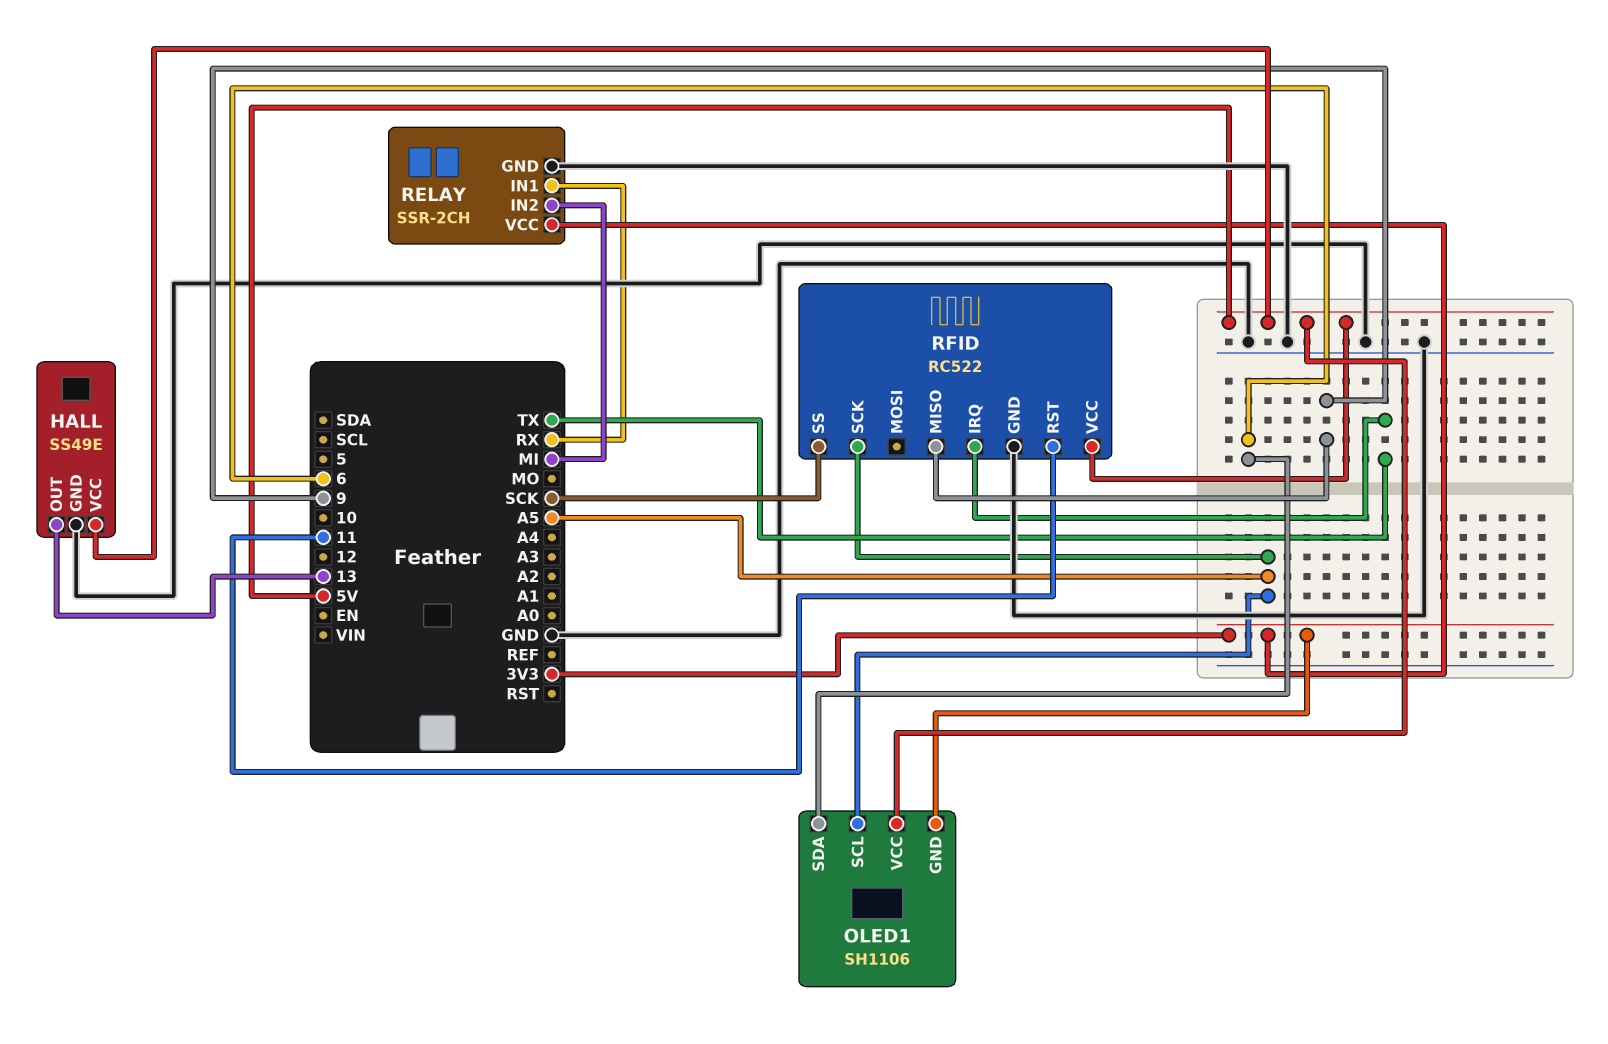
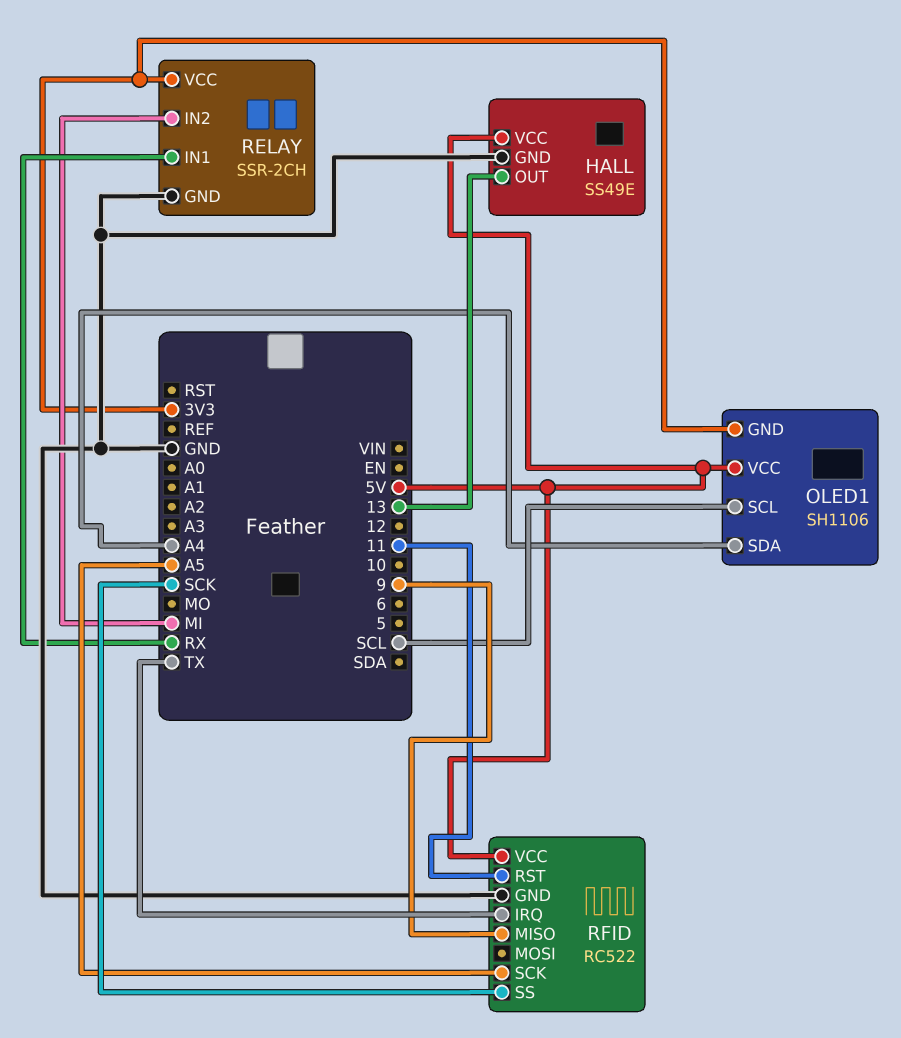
OLED1 pin SCL: A5 -> SCL
OLED1 pin SDA: 6 -> A4

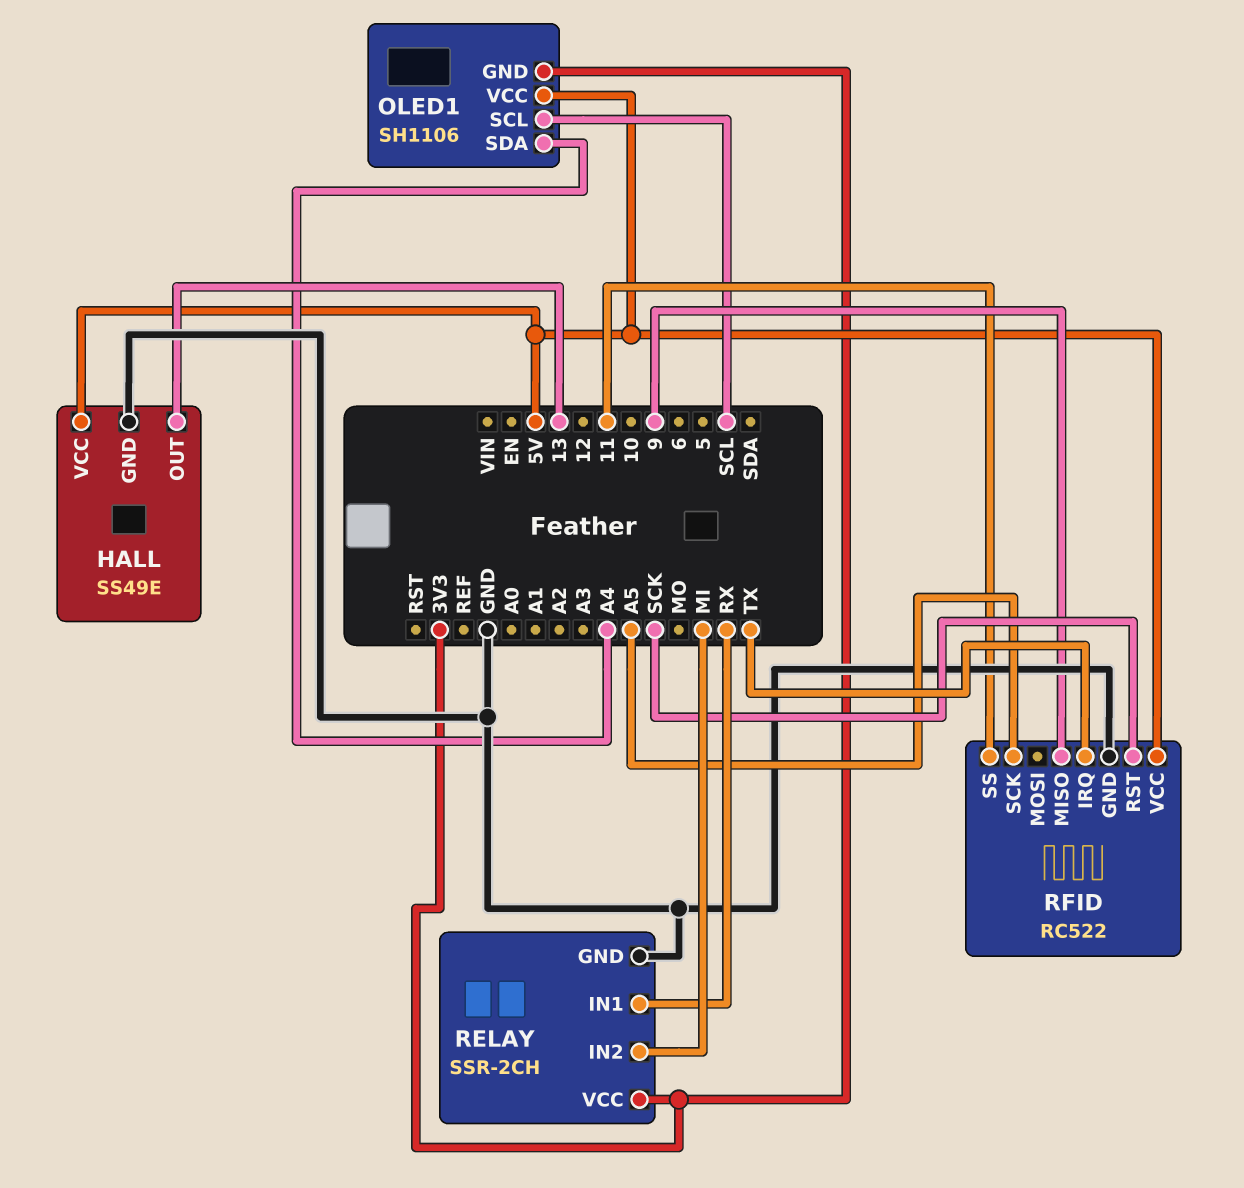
RFID pin RST: 11 -> SCK
RFID pin SS: SCK -> 11

